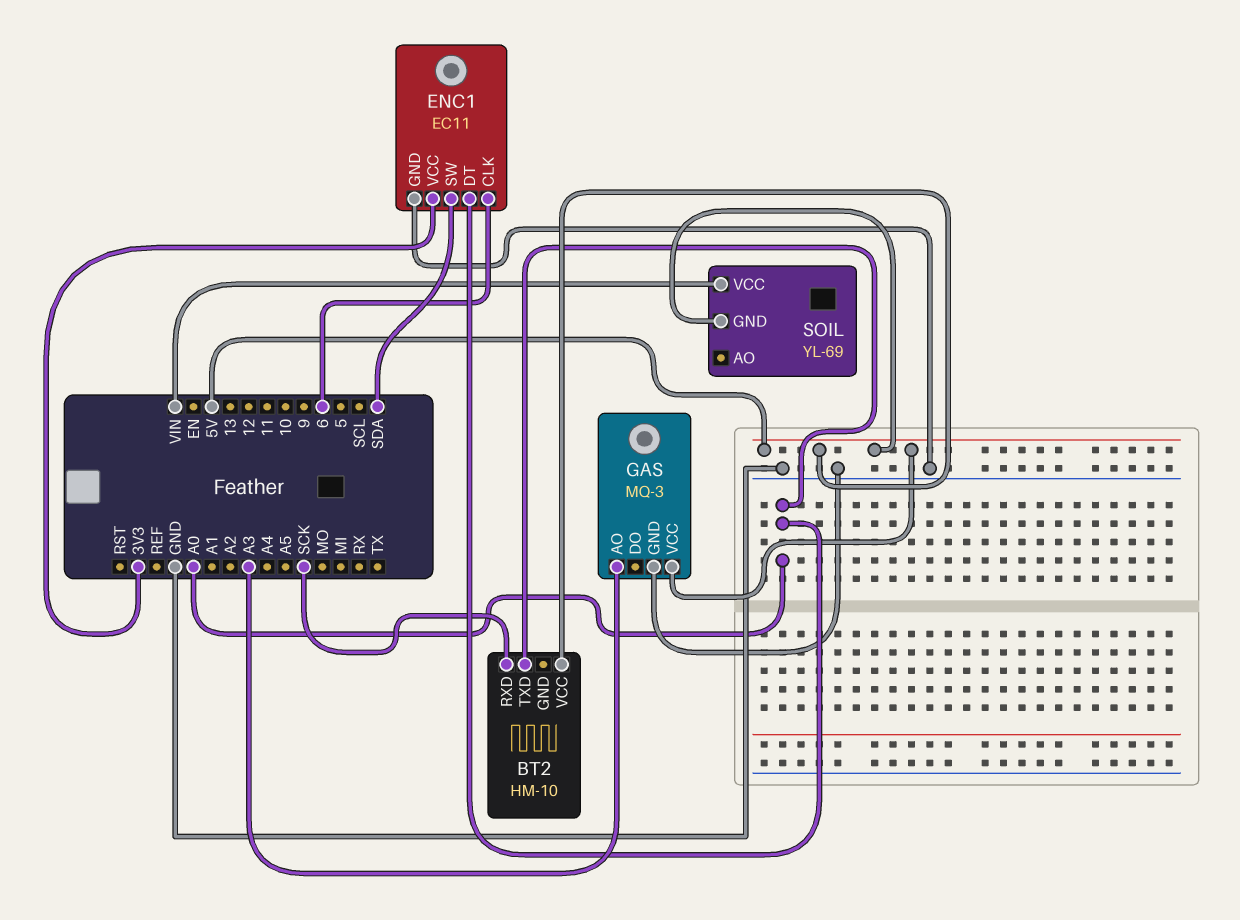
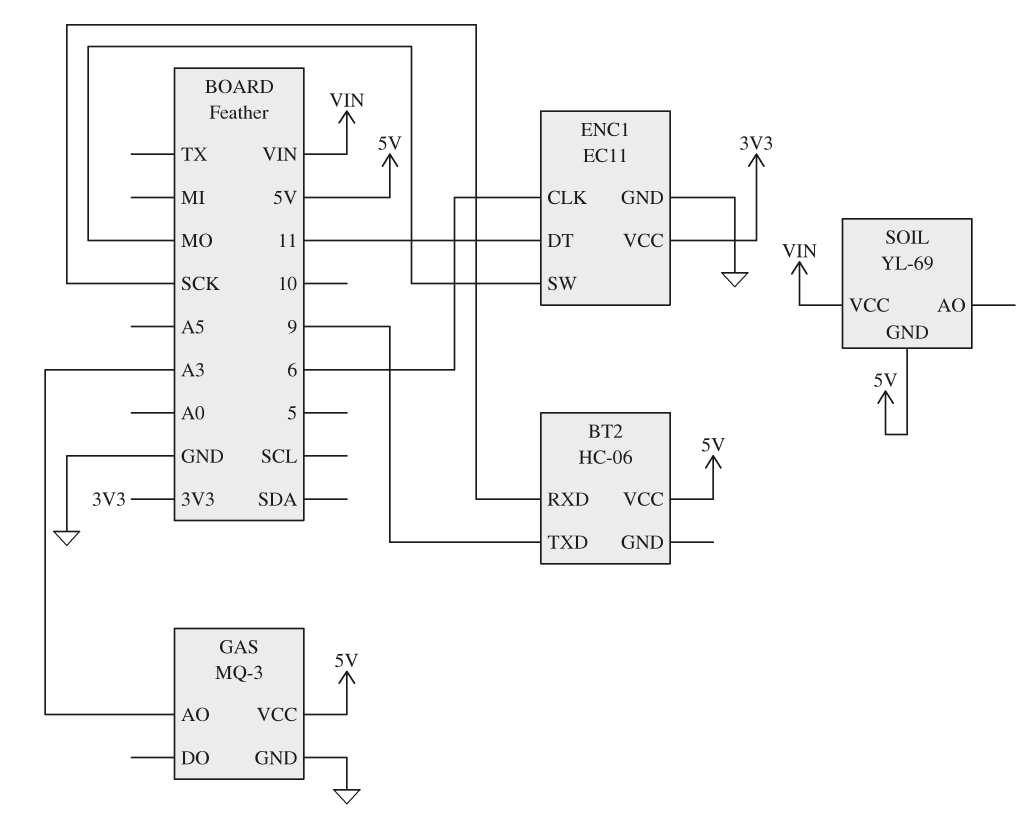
BT2: HM-10 -> HC-06
BT2 pin TXD: A0 -> 9
ENC1 pin DT: A0 -> 11
ENC1 pin SW: SDA -> MO

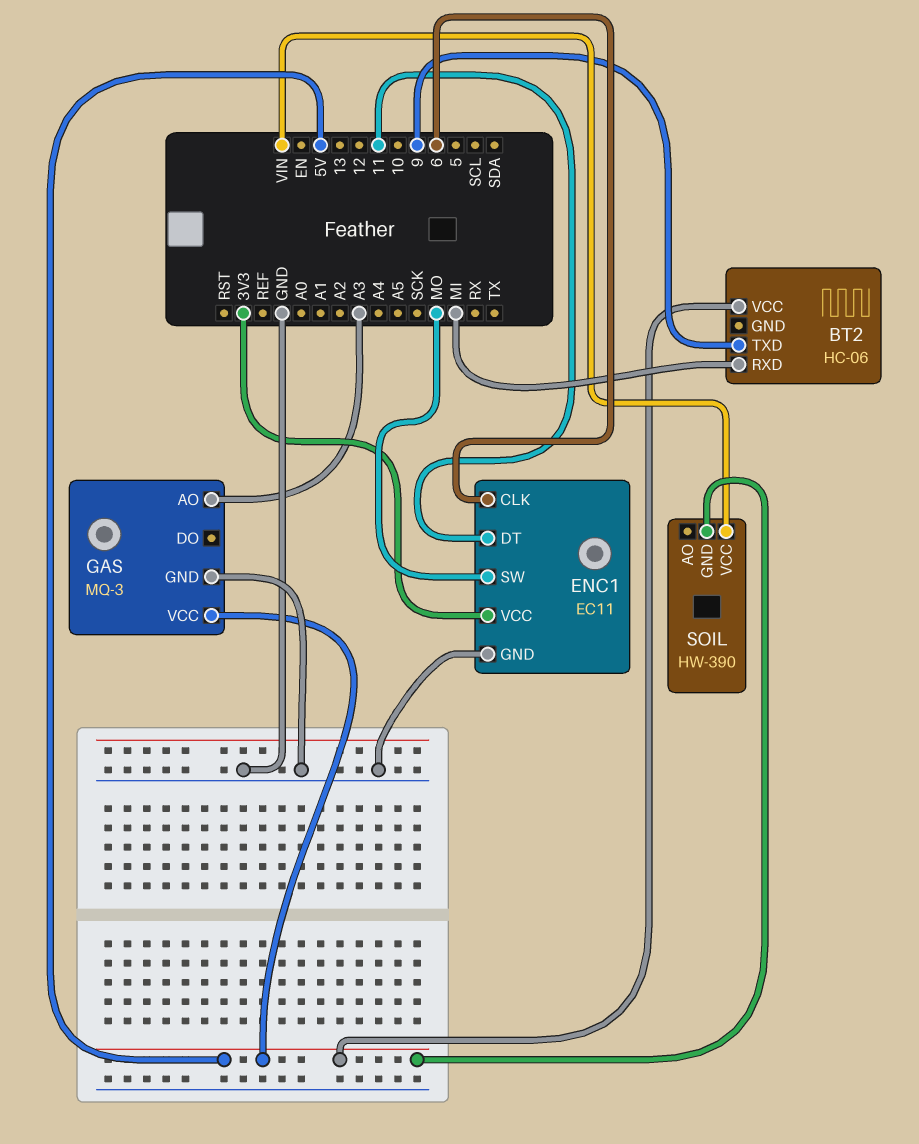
BT2 pin RXD: SCK -> MI
SOIL: YL-69 -> HW-390

